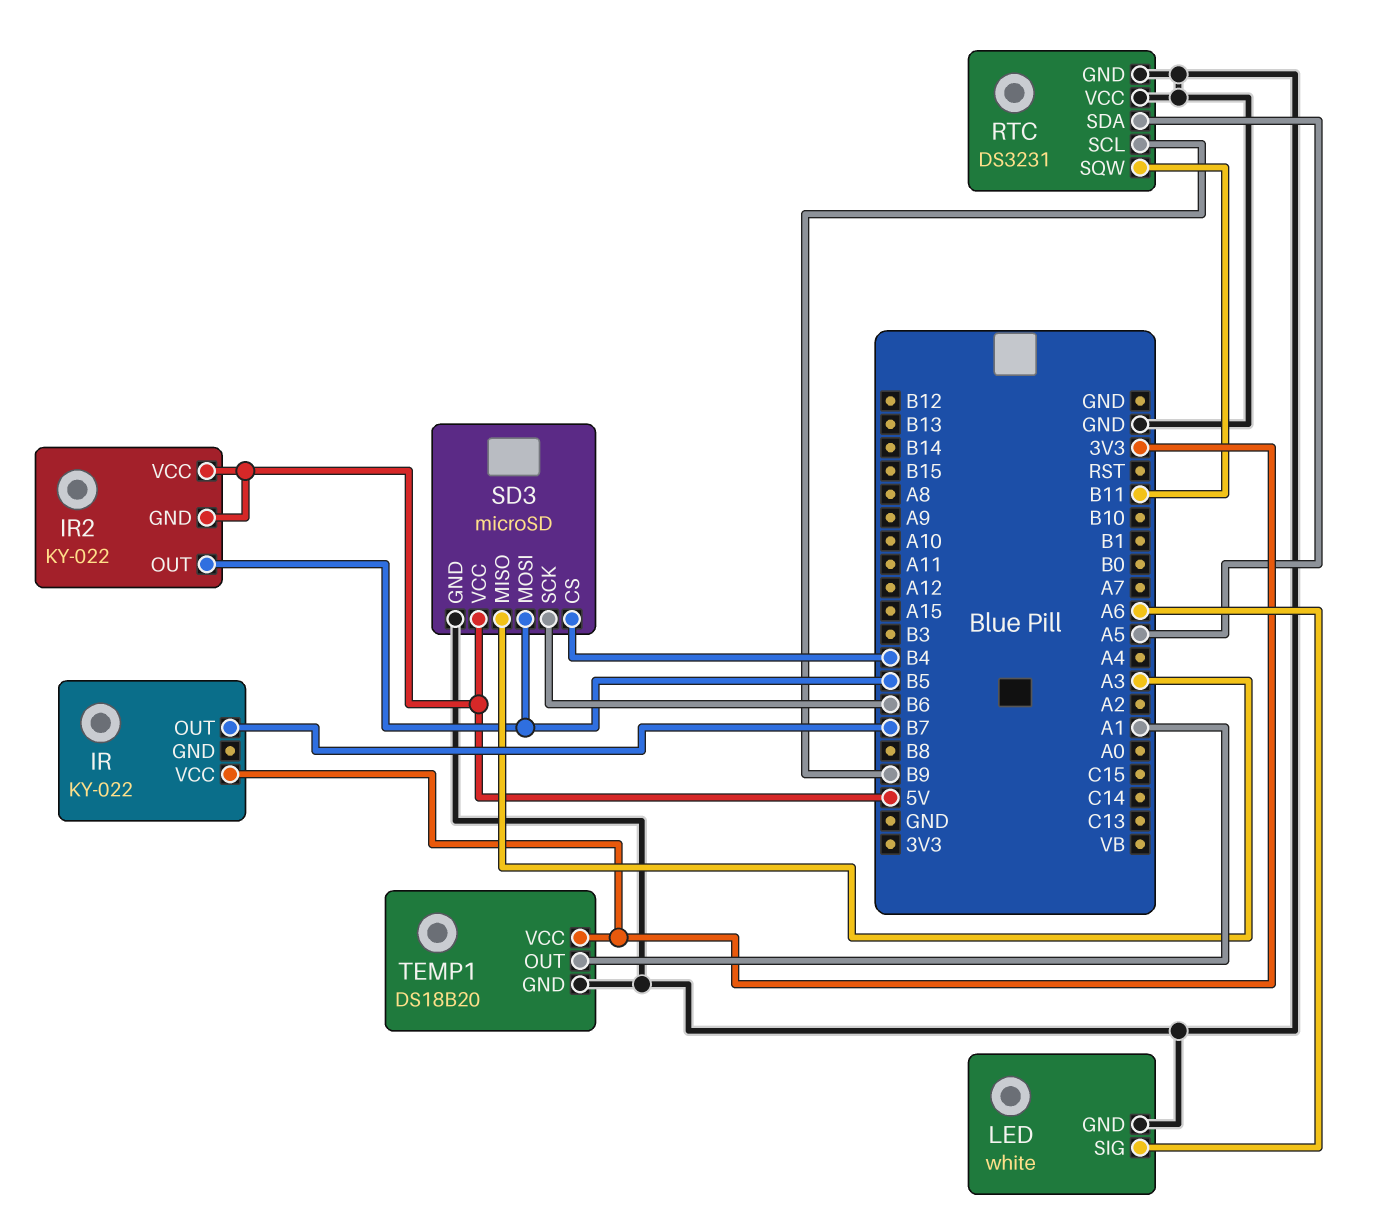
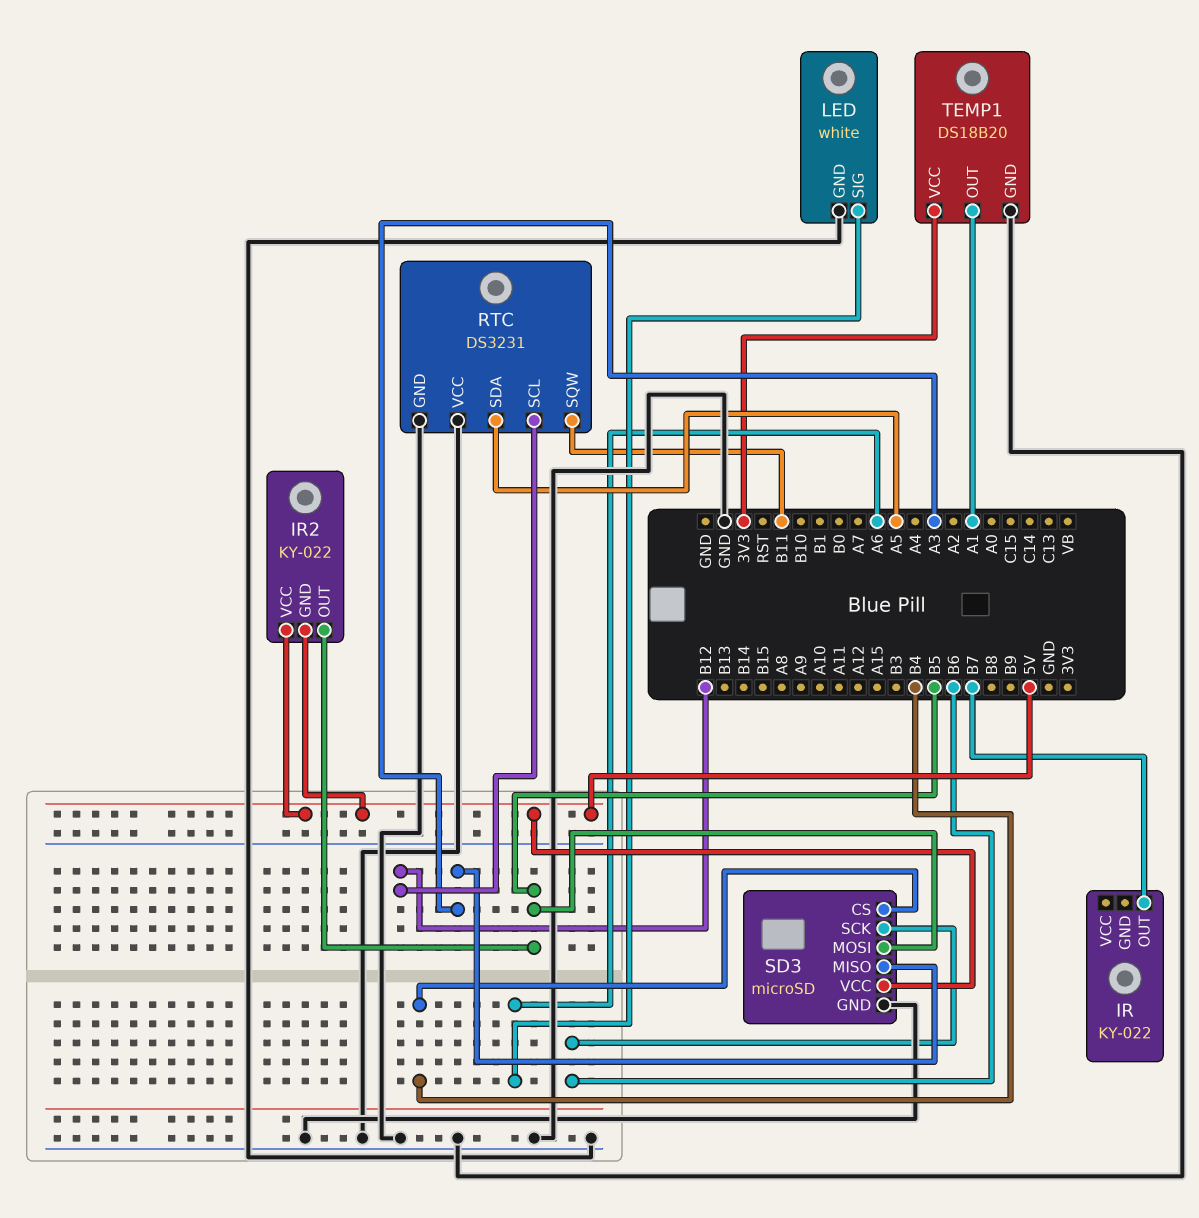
IR pin VCC: 3V3 -> none
RTC pin SCL: B9 -> B12

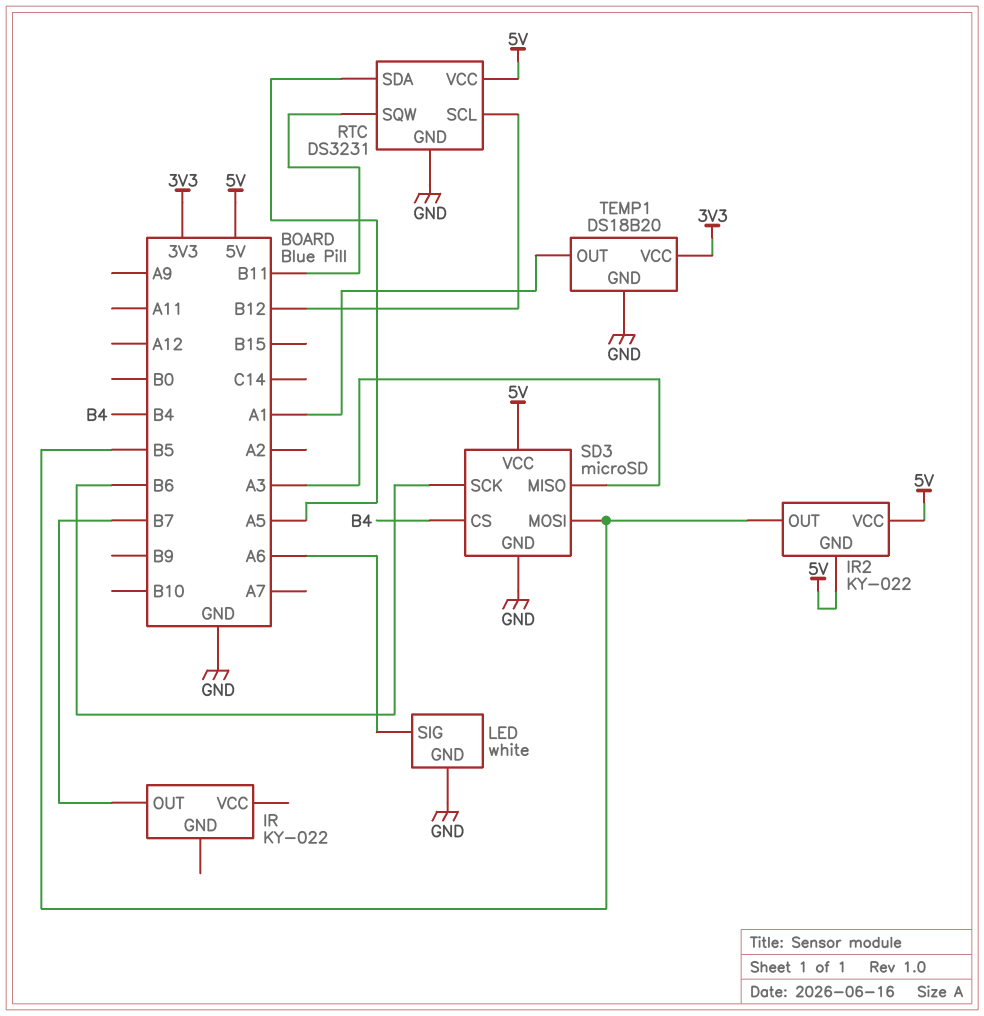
RTC pin VCC: GND -> 5V

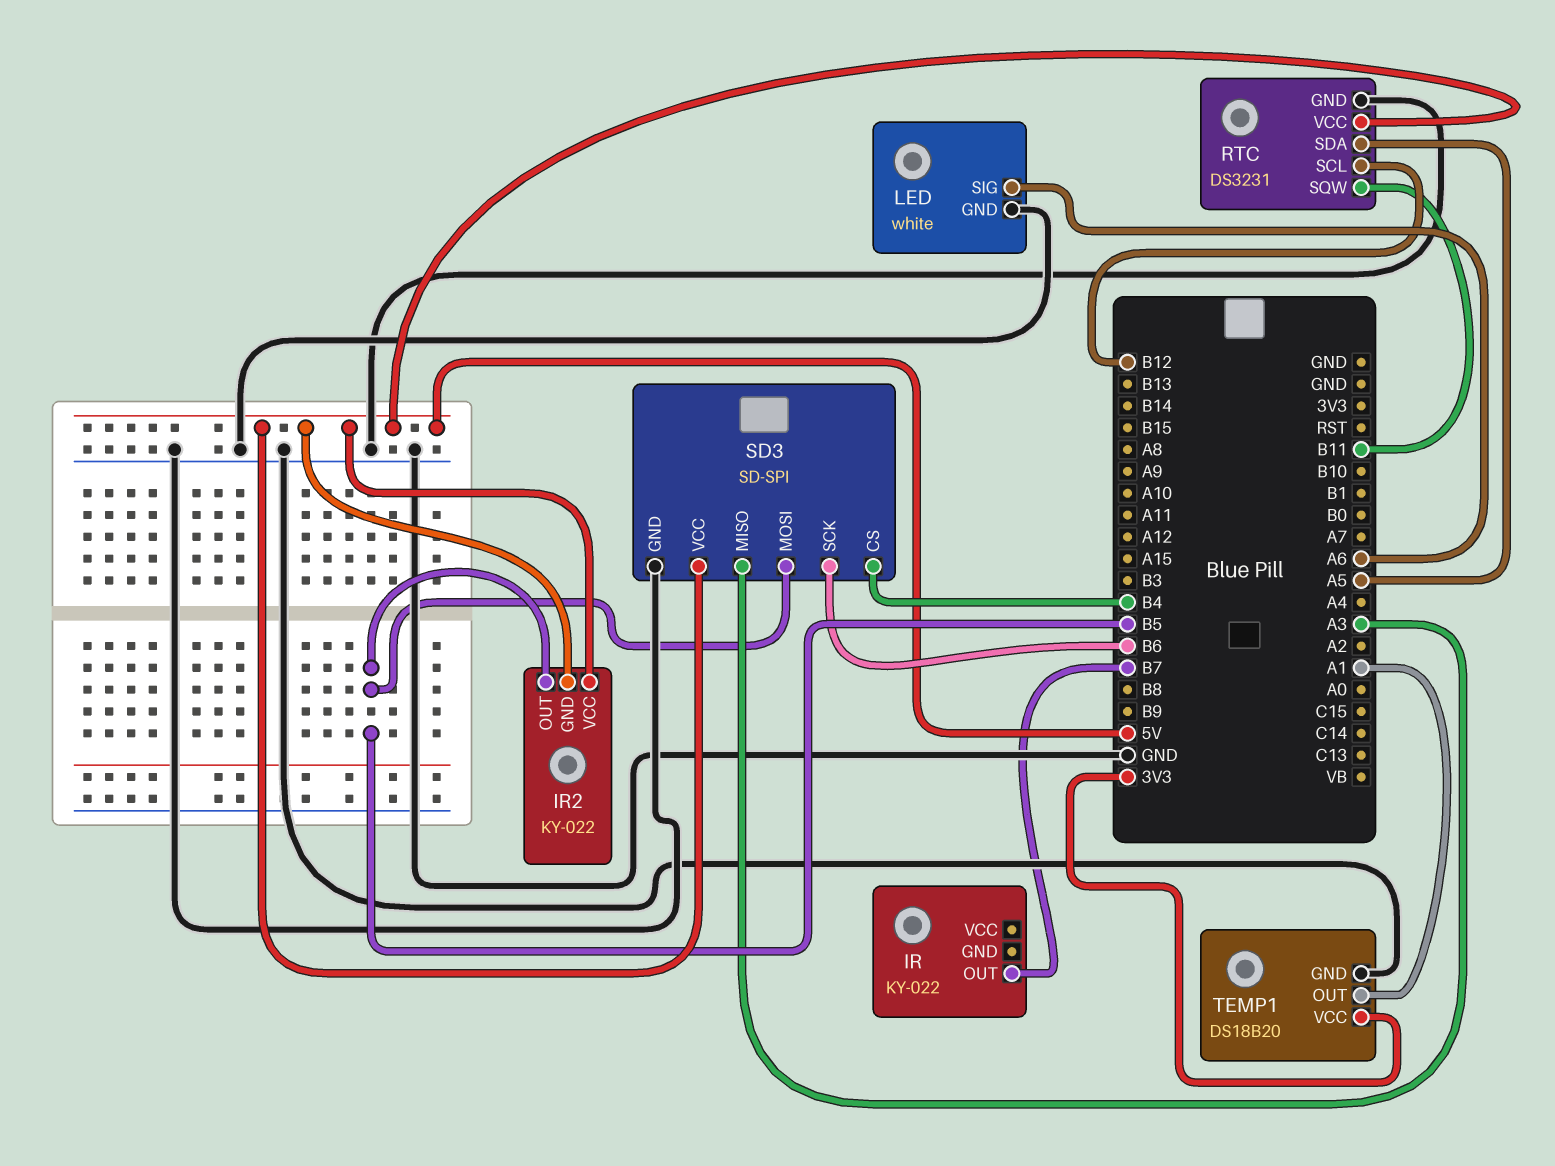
SD3: microSD -> SD-SPI

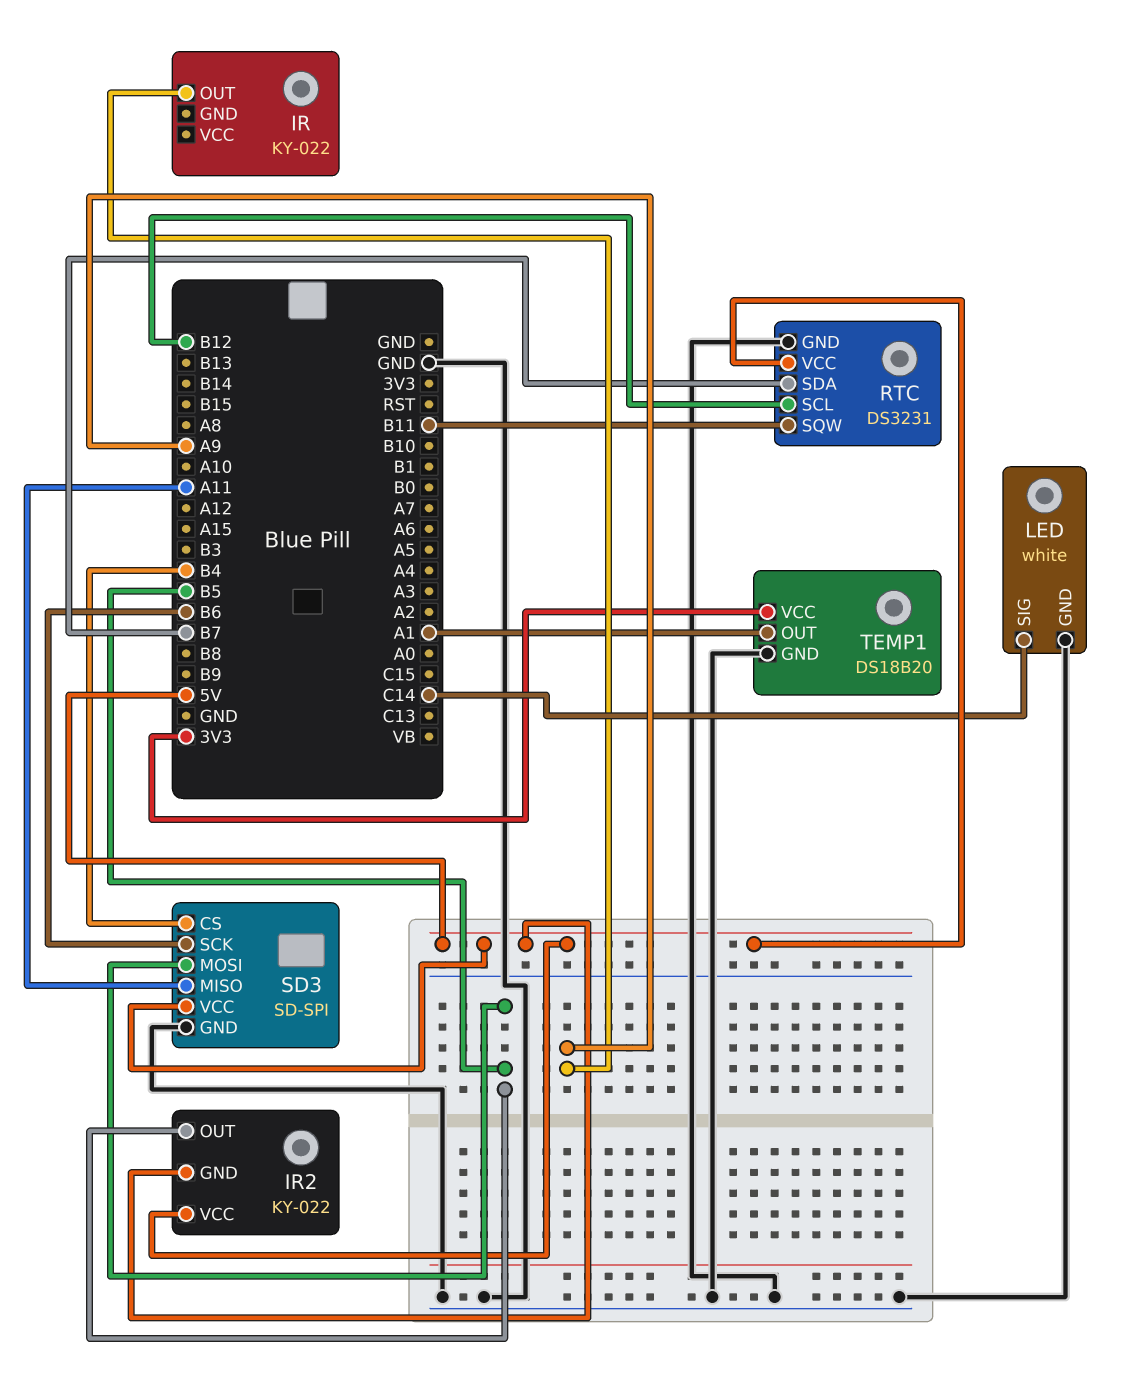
IR pin OUT: B7 -> A9
LED pin SIG: A6 -> C14
RTC pin SDA: A5 -> B7
SD3 pin MISO: A3 -> A11

